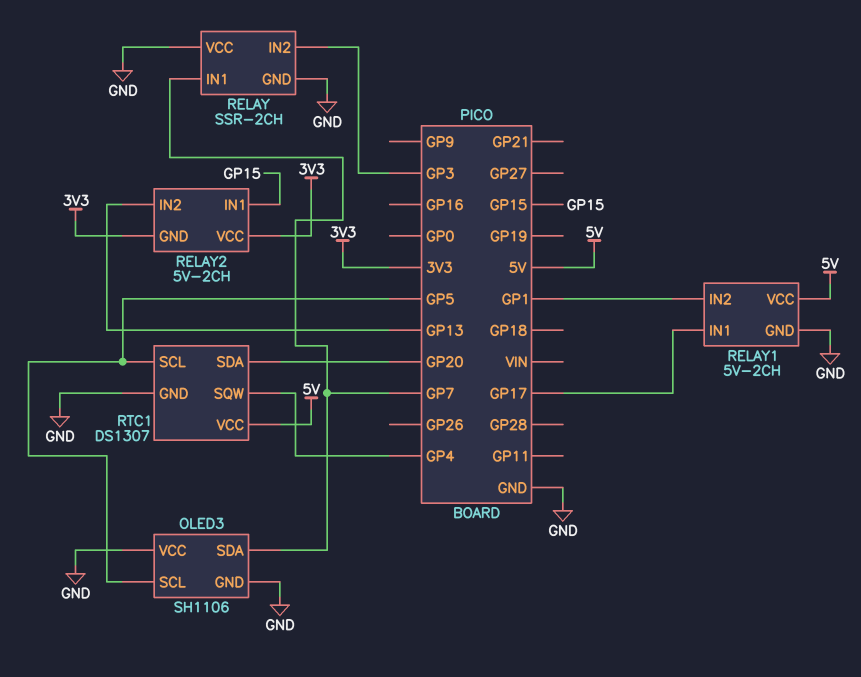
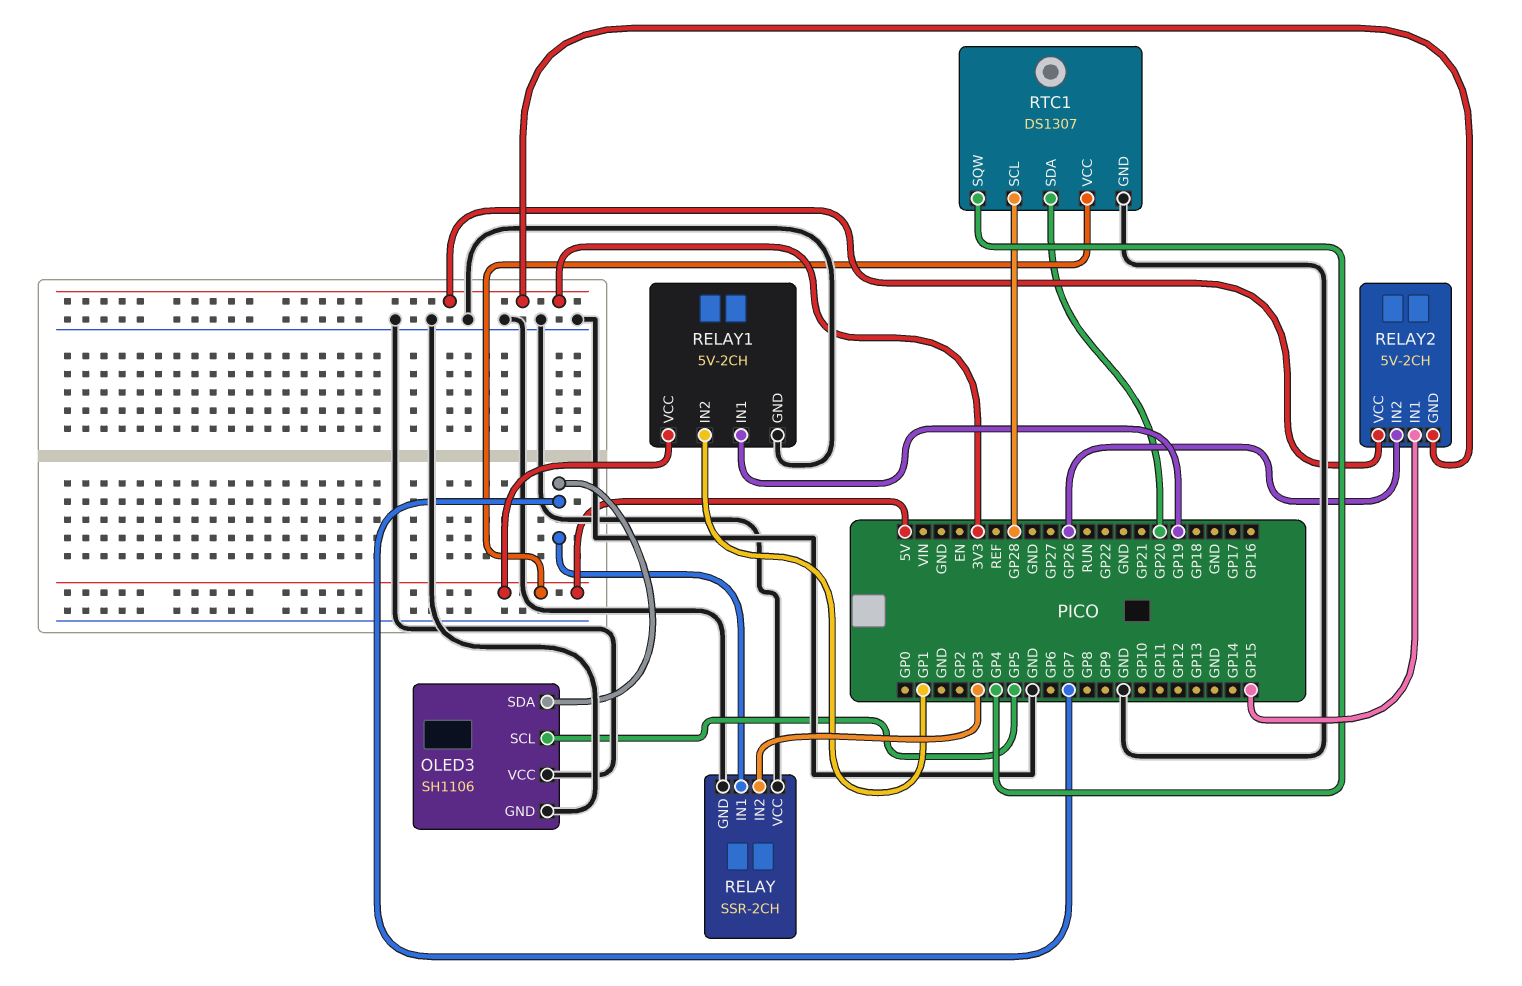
RELAY1 pin IN1: GP17 -> GP19
RELAY2 pin IN2: GP13 -> GP26
RTC1 pin SCL: GP5 -> GP28

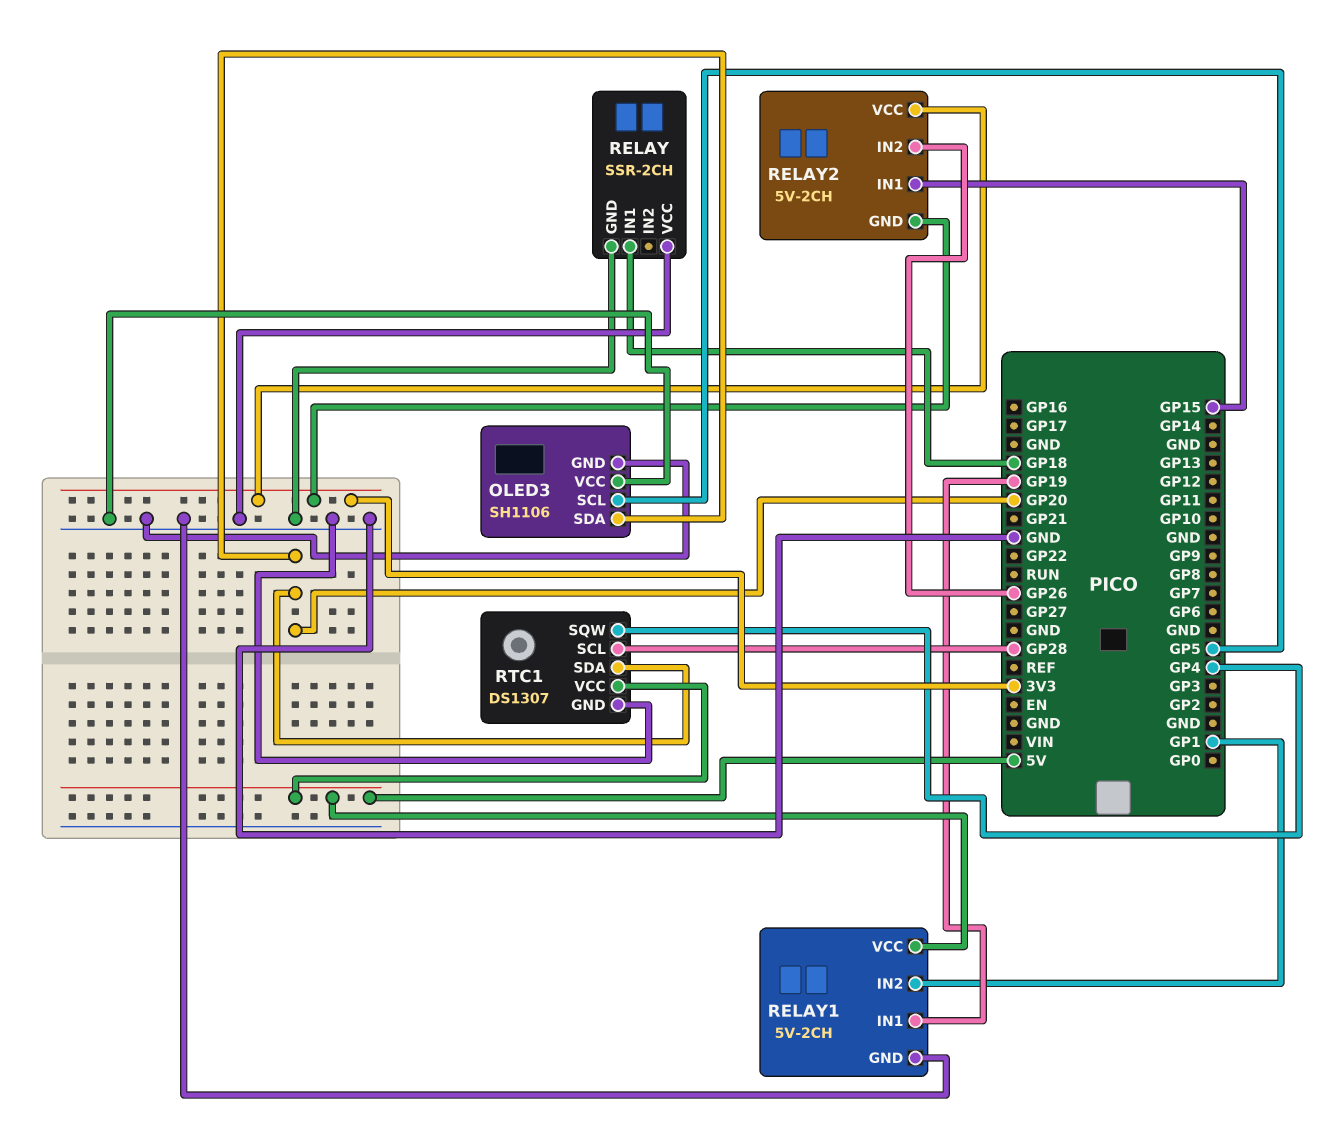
OLED3 pin SDA: GP7 -> GP20
RELAY pin IN1: GP7 -> GP18
RELAY pin IN2: GP3 -> none

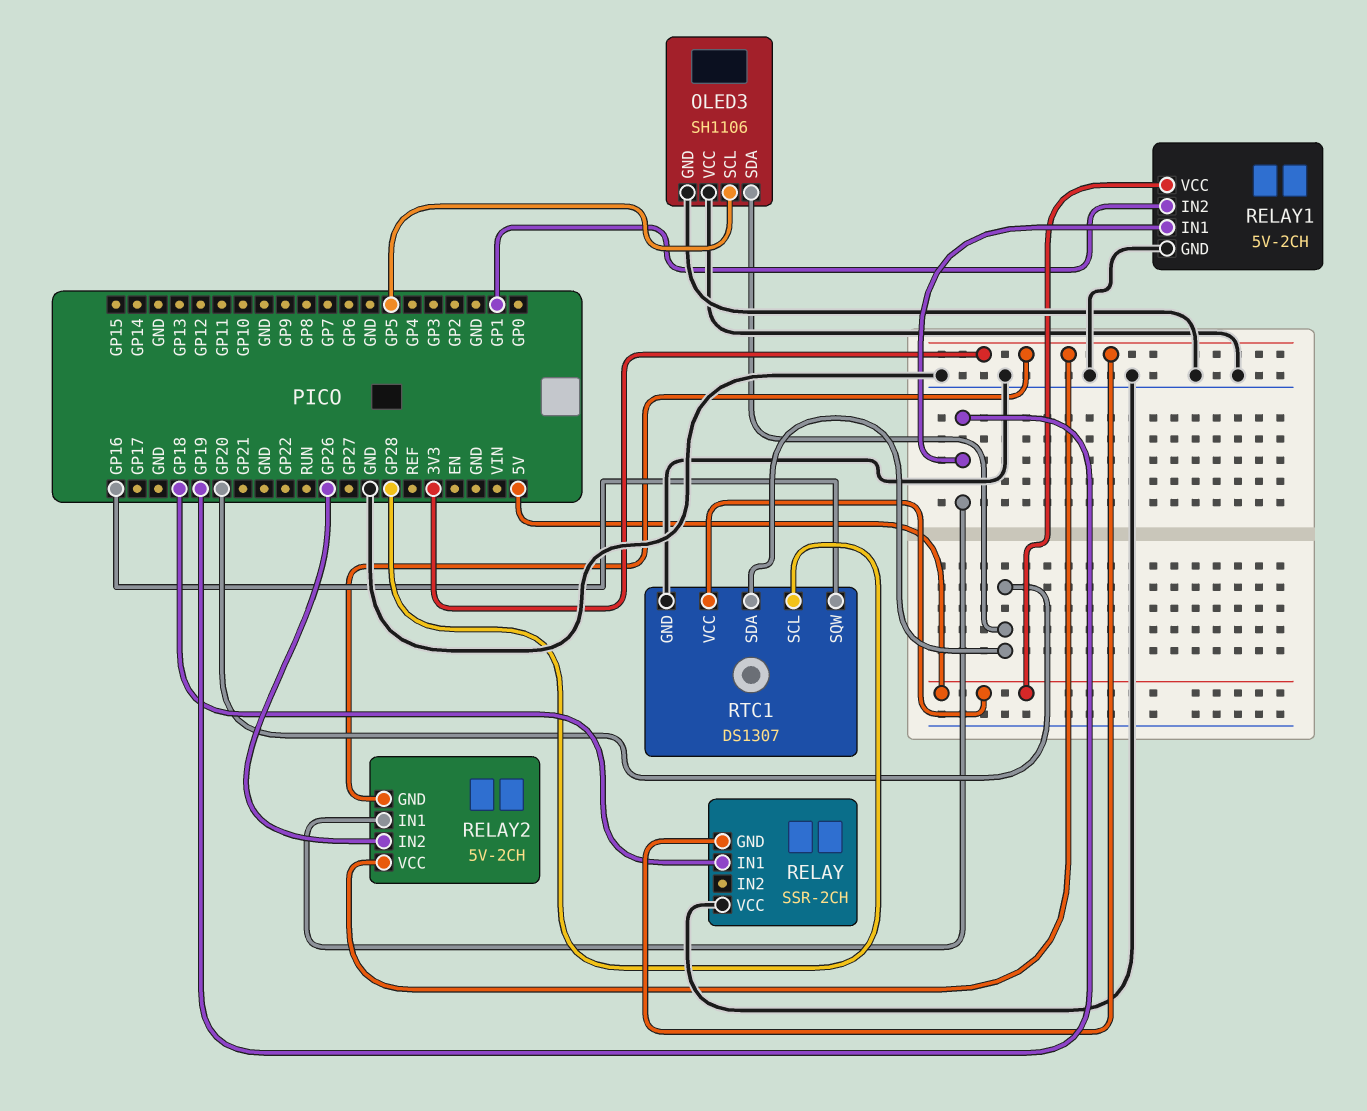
RELAY pin GND: GND -> 3V3
RELAY2 pin IN1: GP15 -> GP19
RTC1 pin SQW: GP4 -> GP16

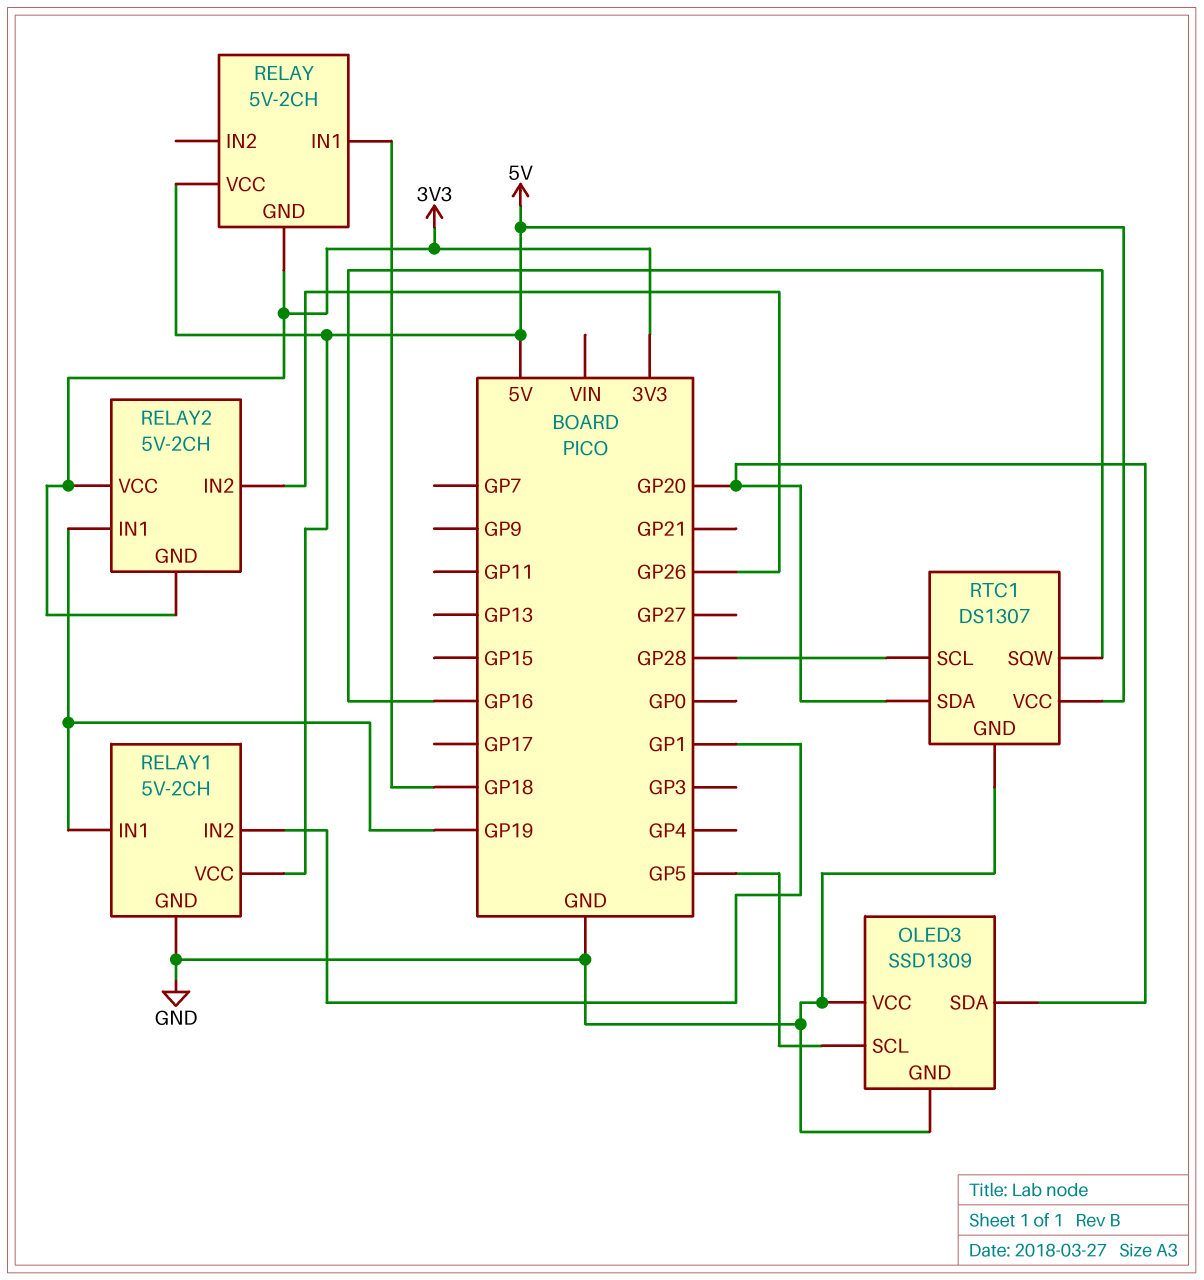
OLED3: SH1106 -> SSD1309
RELAY: SSR-2CH -> 5V-2CH
RELAY pin VCC: GND -> 5V

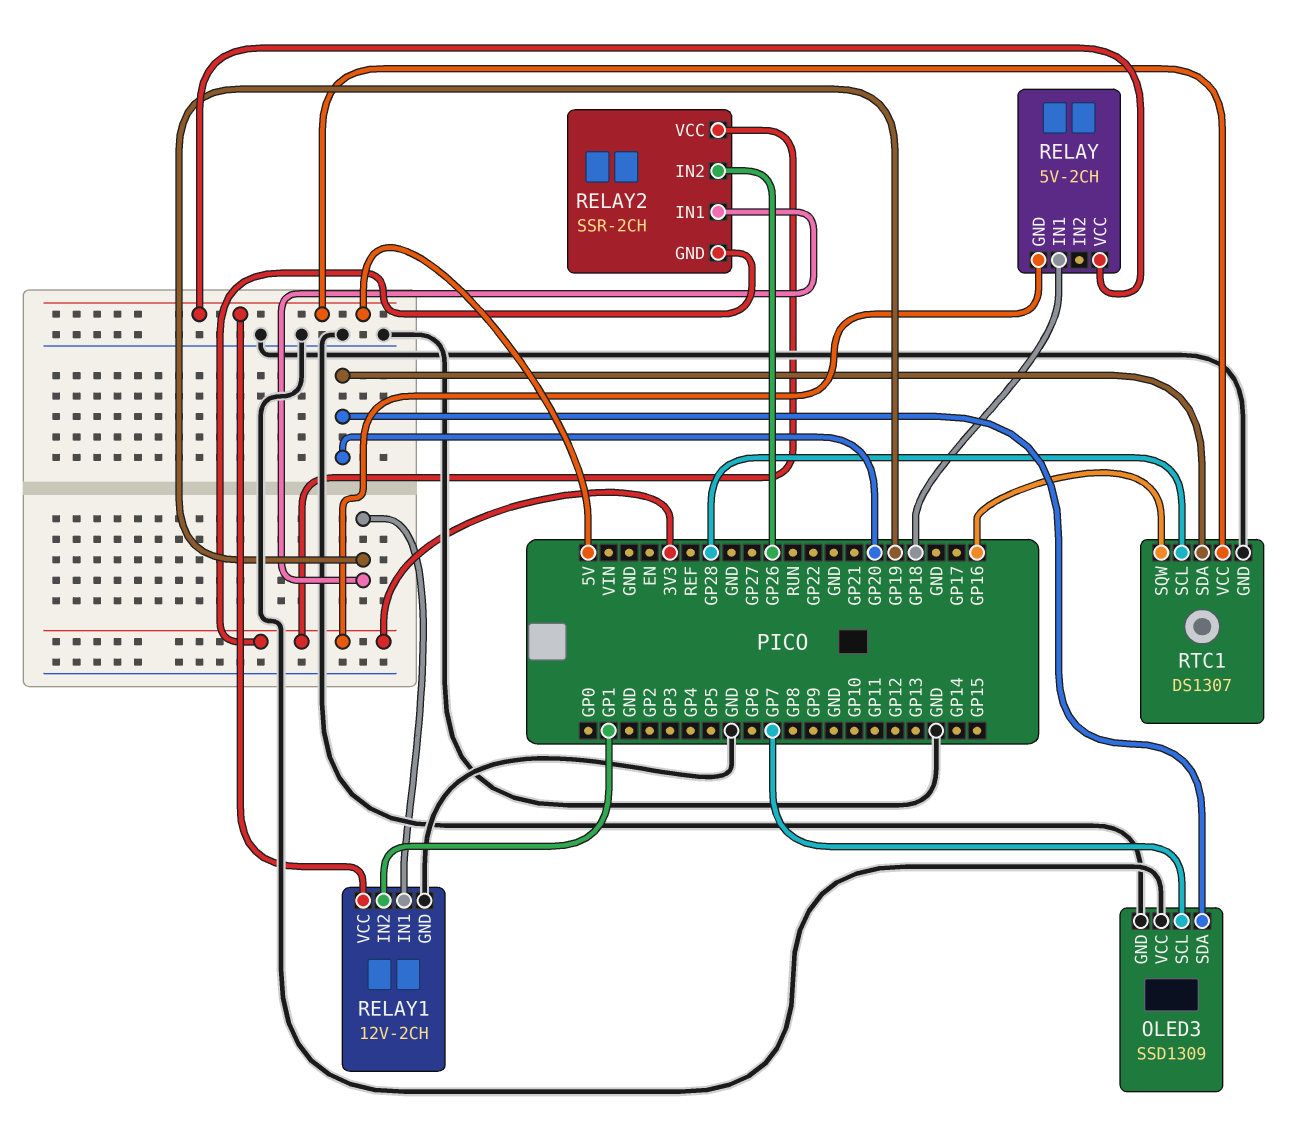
OLED3 pin SCL: GP5 -> GP7
RELAY1: 5V-2CH -> 12V-2CH
RELAY2: 5V-2CH -> SSR-2CH

